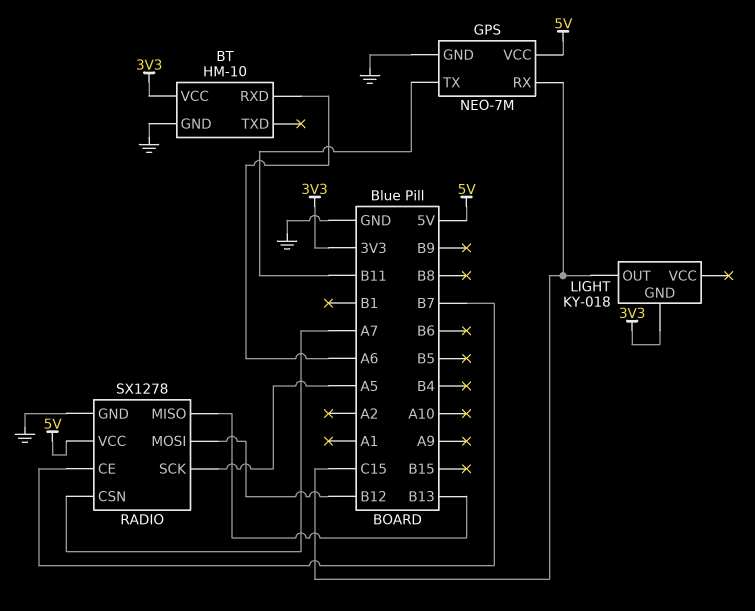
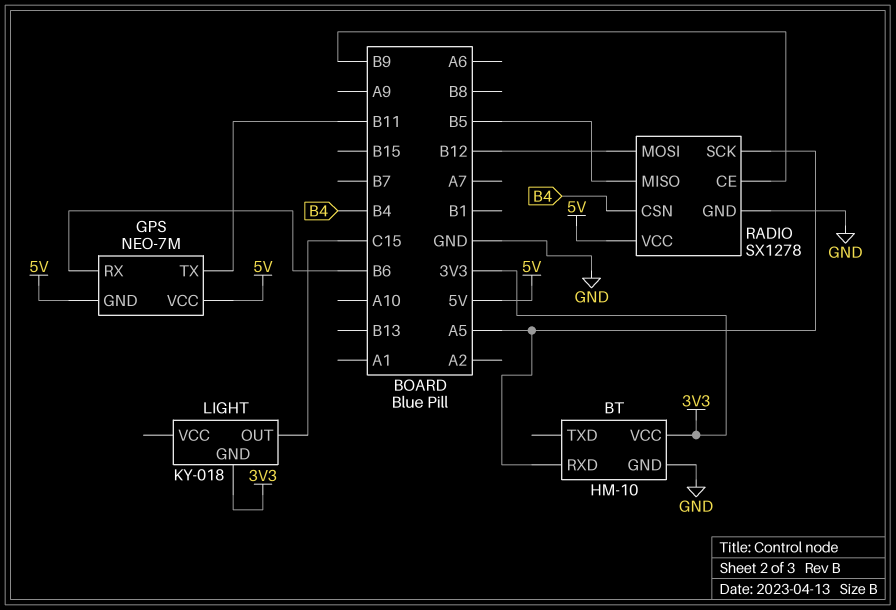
BT pin RXD: A6 -> A5
GPS pin GND: GND -> 5V
GPS pin RX: C15 -> B6
RADIO pin CE: B7 -> B9
RADIO pin CSN: A7 -> B4
RADIO pin MISO: B13 -> B5

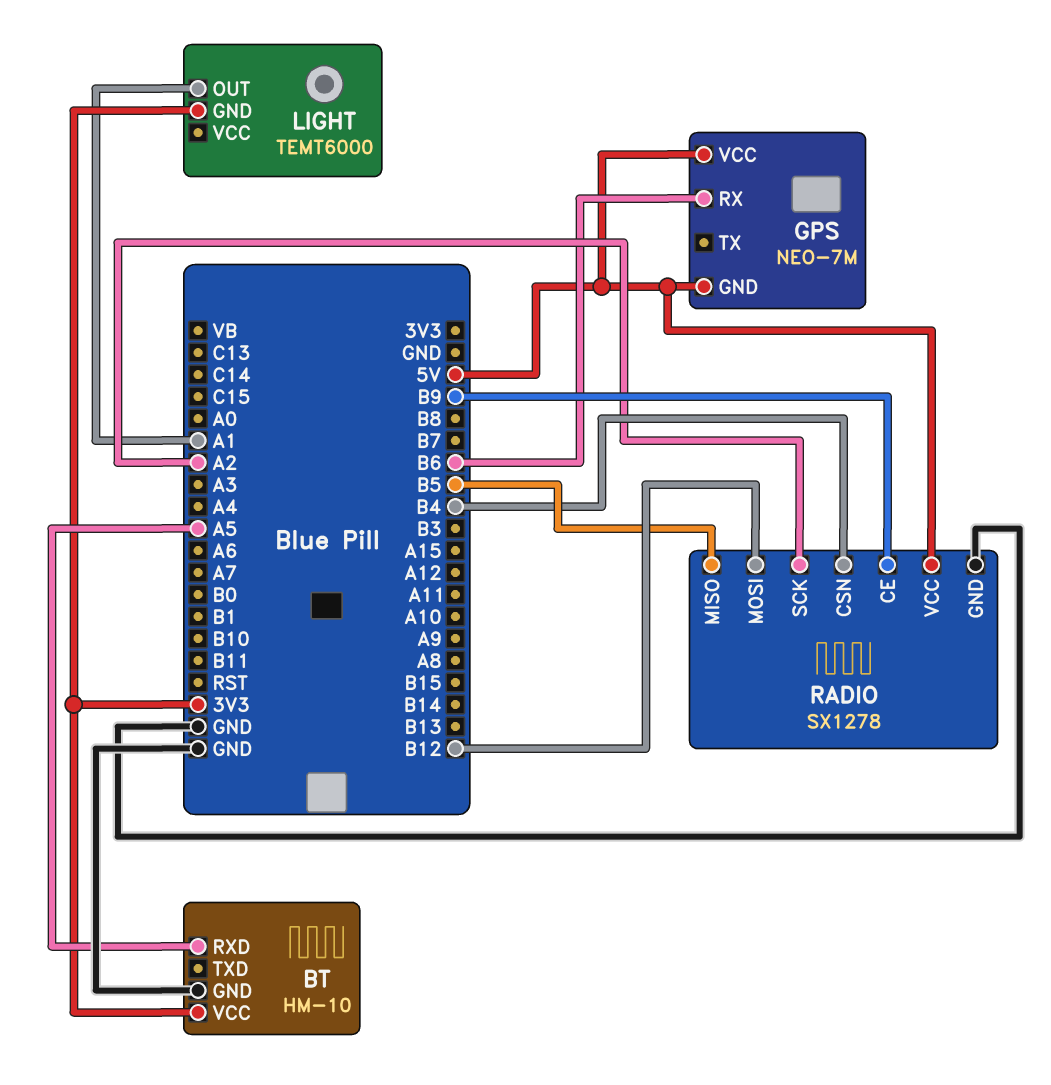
GPS pin TX: B11 -> none
LIGHT: KY-018 -> TEMT6000
LIGHT pin OUT: C15 -> A1
RADIO pin SCK: A5 -> A2

